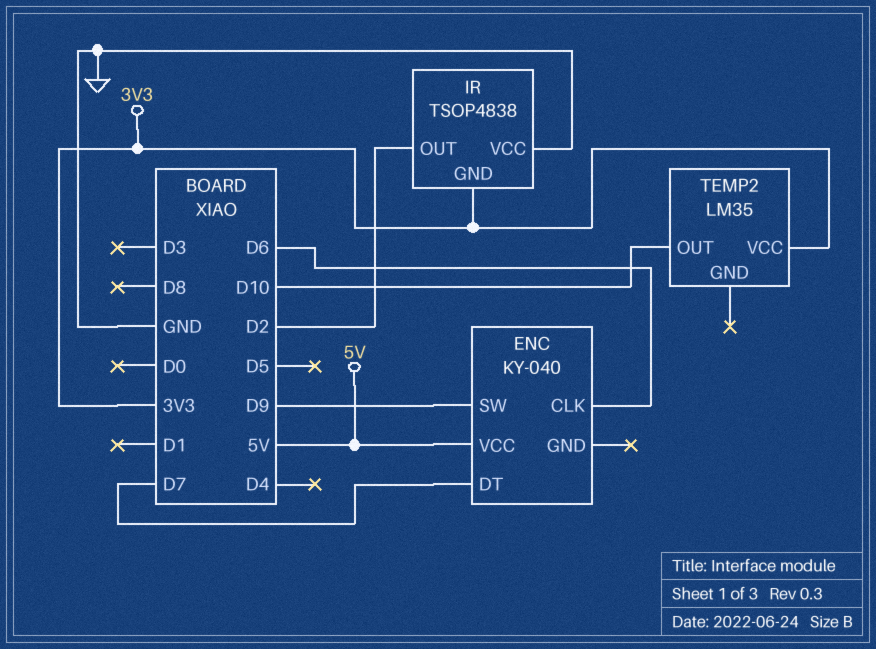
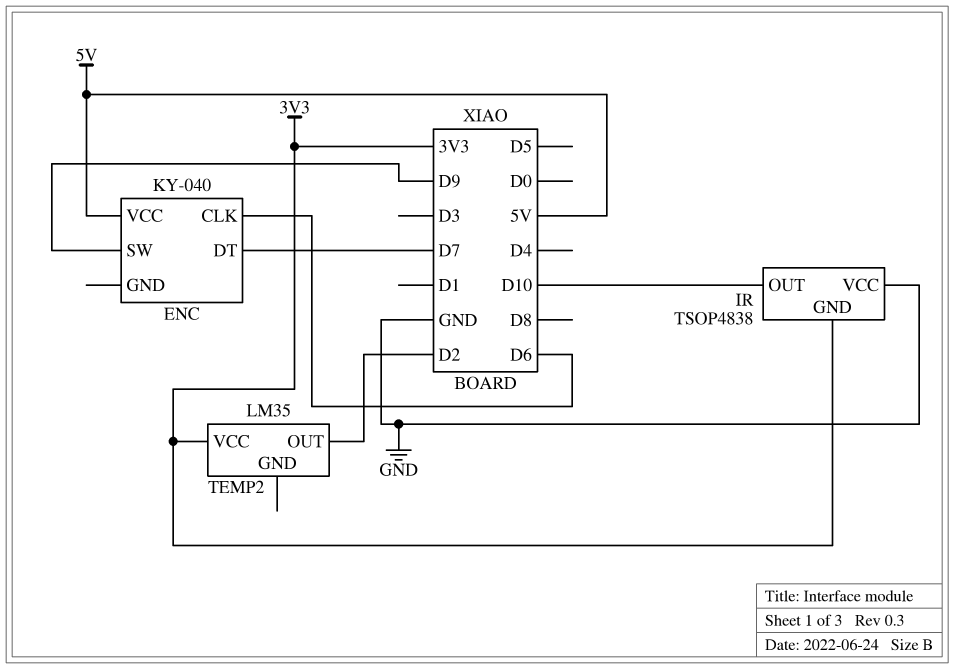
IR pin OUT: D2 -> D10
TEMP2 pin OUT: D10 -> D2

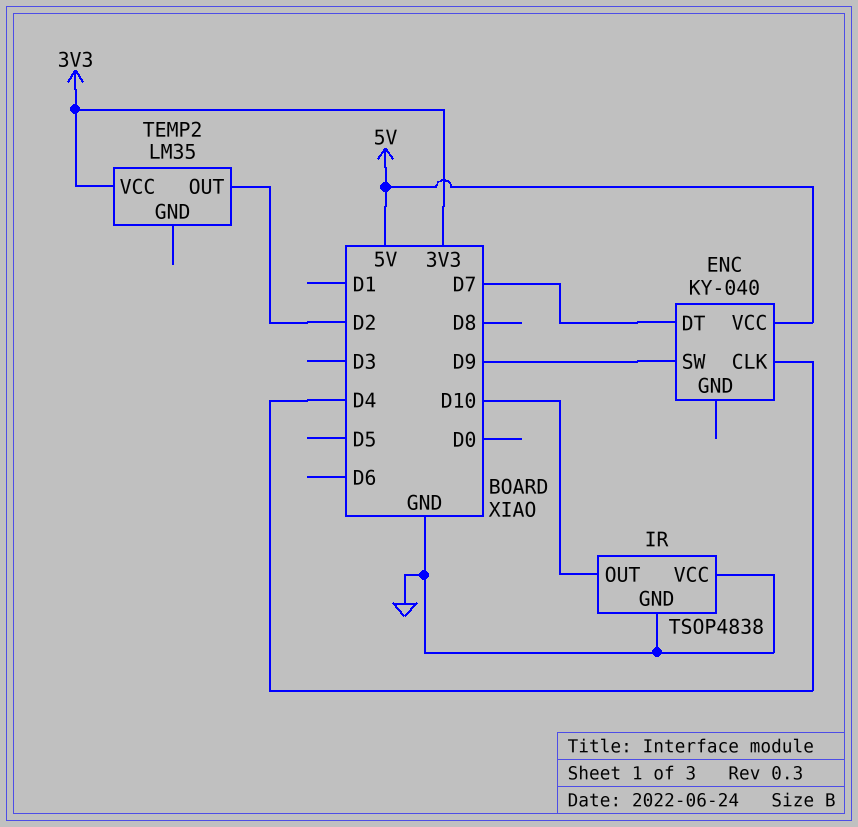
ENC pin CLK: D6 -> D4
IR pin GND: 3V3 -> GND

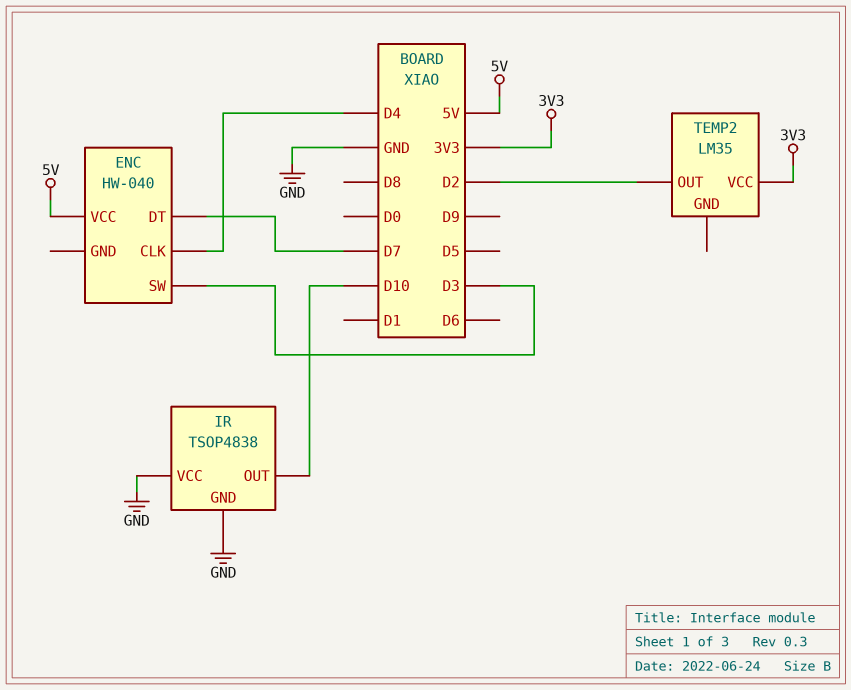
ENC: KY-040 -> HW-040
ENC pin SW: D9 -> D3

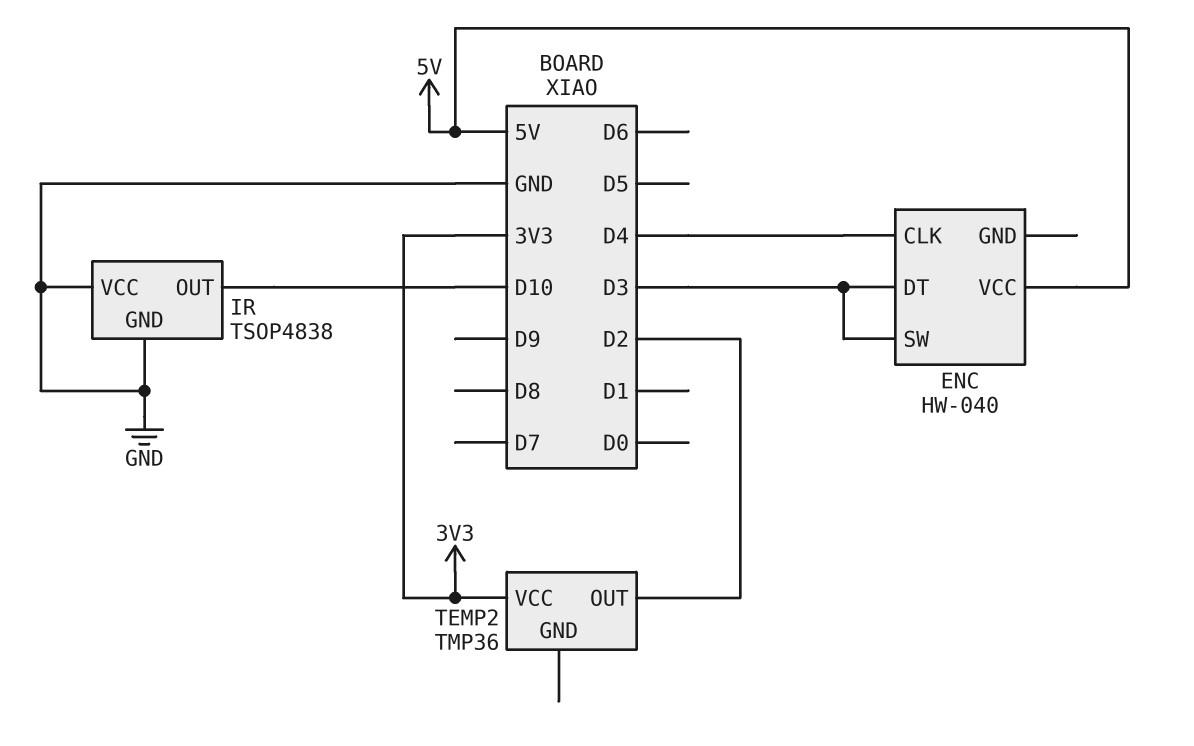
ENC pin DT: D7 -> D3
TEMP2: LM35 -> TMP36

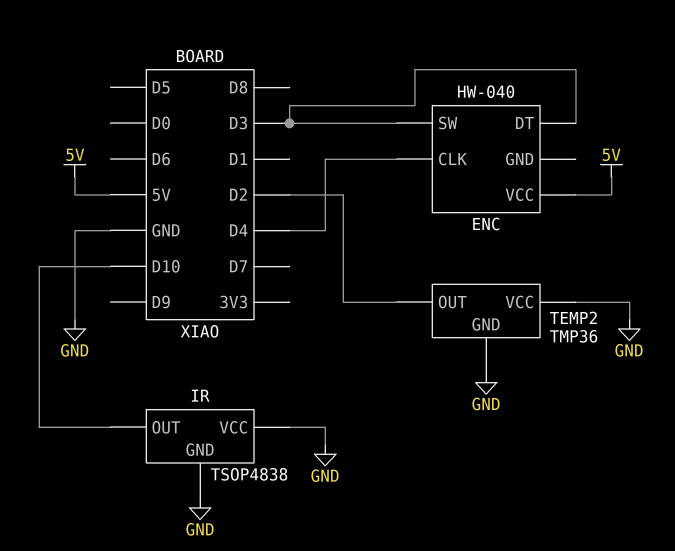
TEMP2 pin GND: none -> GND
TEMP2 pin VCC: 3V3 -> GND

